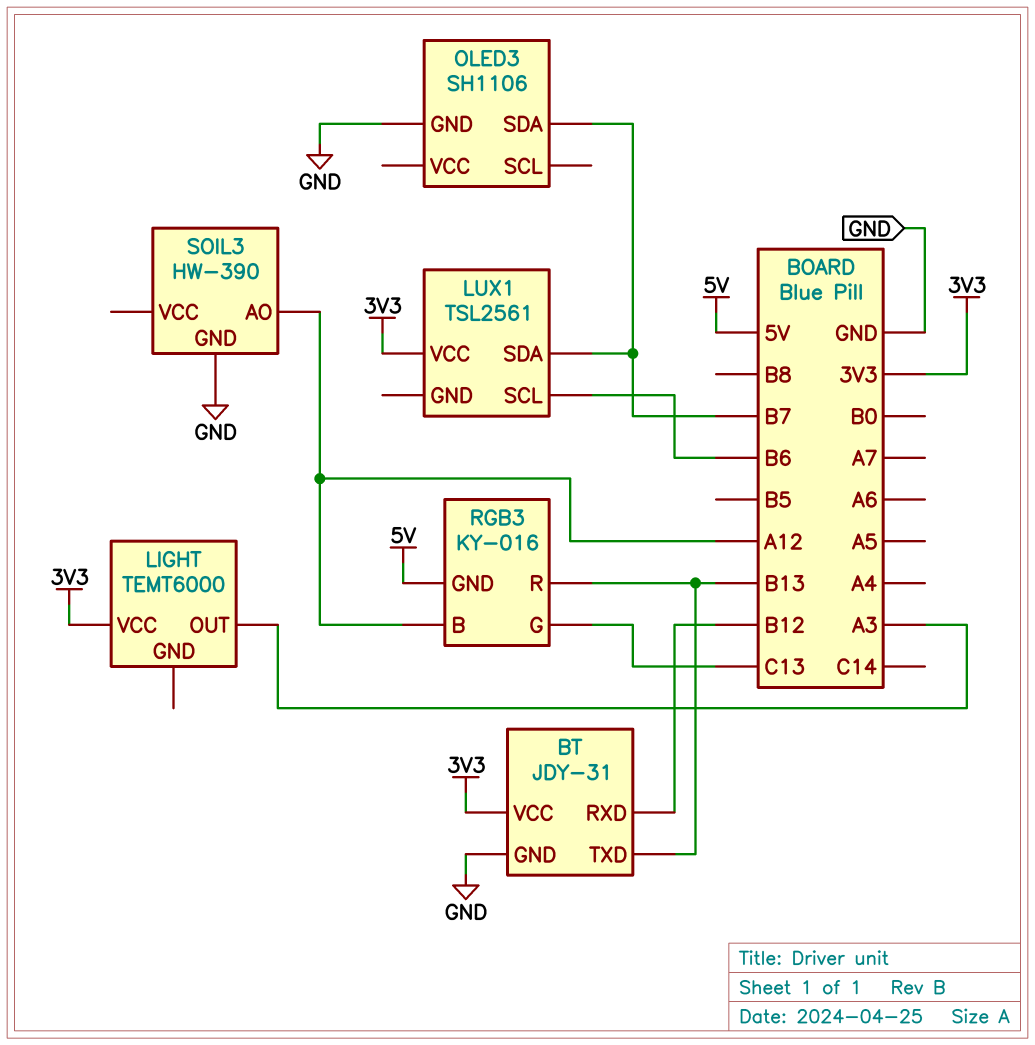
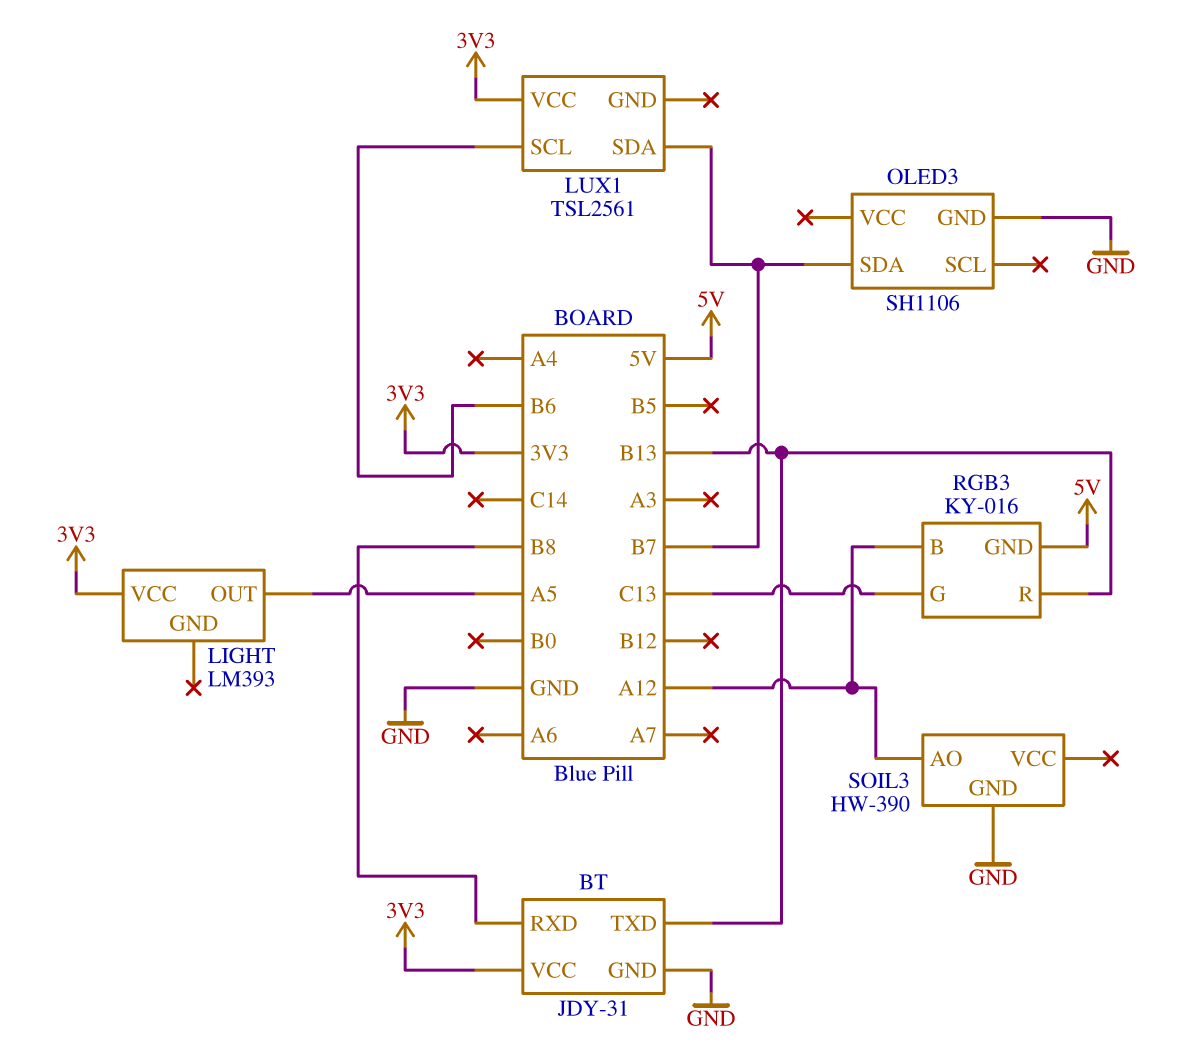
BT pin RXD: B12 -> B8
LIGHT: TEMT6000 -> LM393
LIGHT pin OUT: A3 -> A5

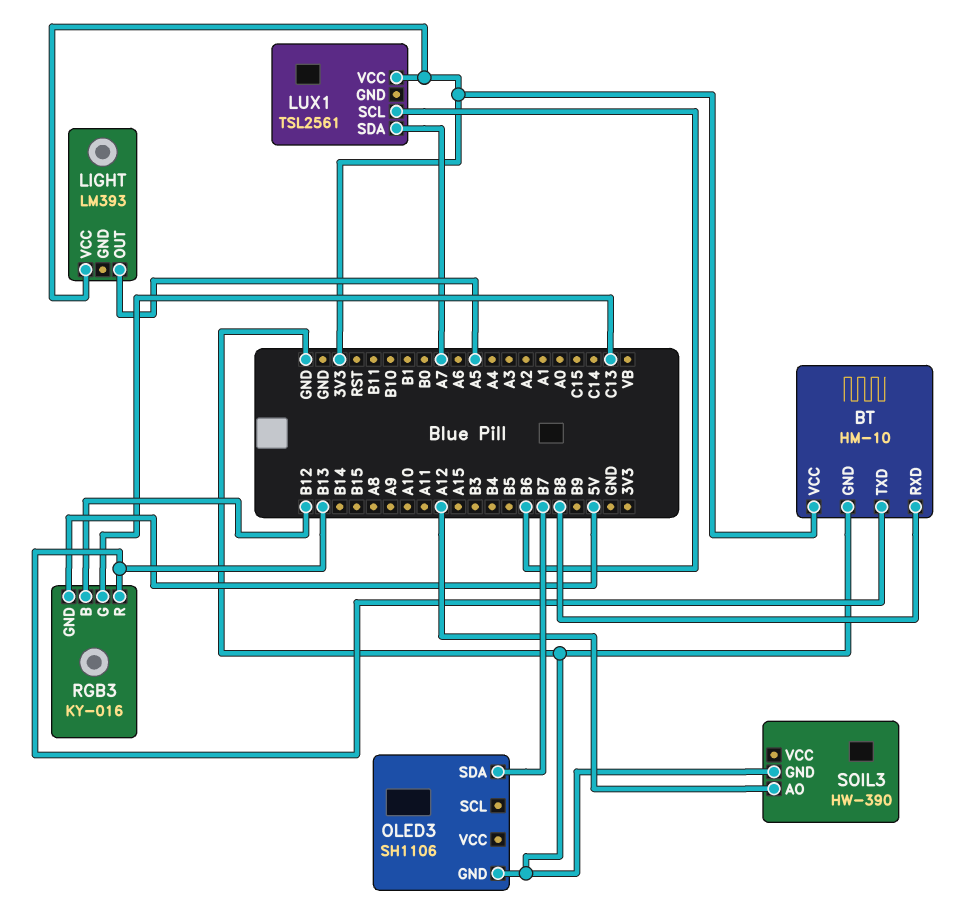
BT: JDY-31 -> HM-10
LUX1 pin SDA: B7 -> A7
RGB3 pin B: A12 -> B12

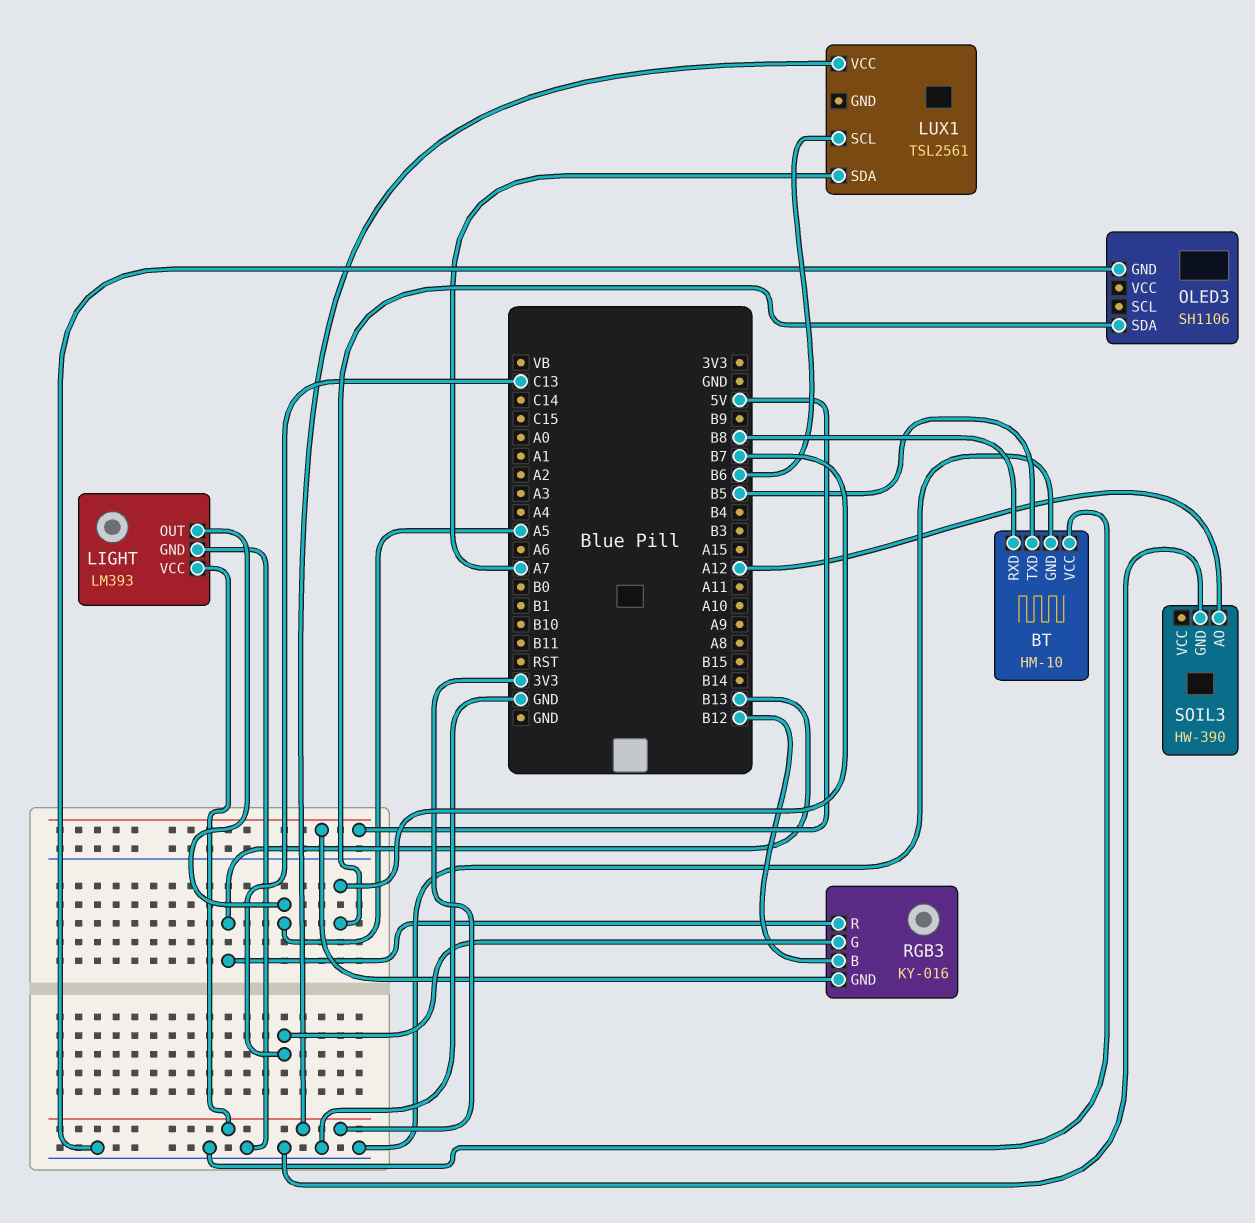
BT pin TXD: B13 -> B5
BT pin VCC: 3V3 -> GND
LIGHT pin GND: none -> GND

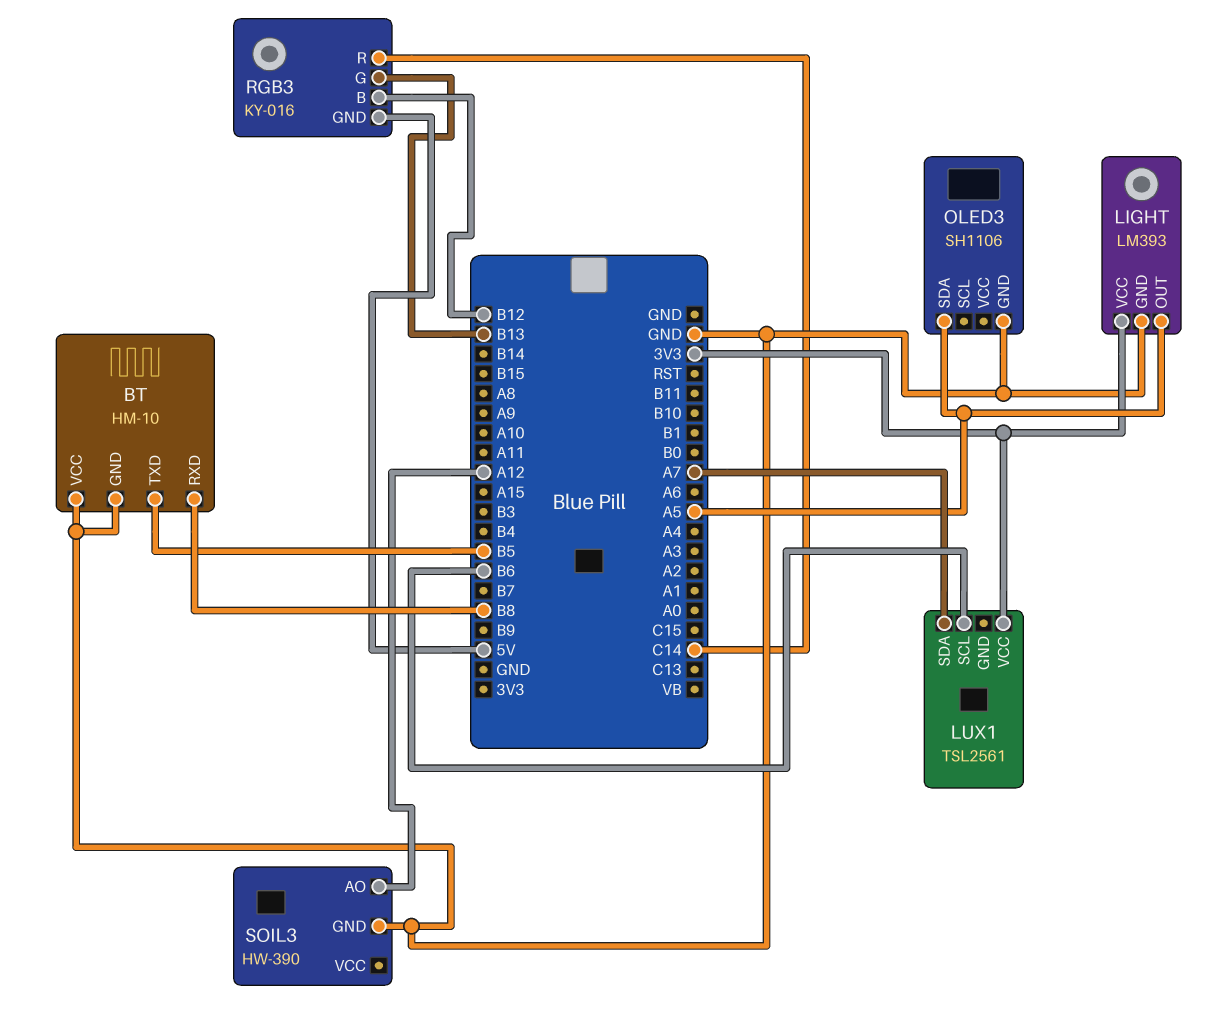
OLED3 pin SDA: B7 -> A5
RGB3 pin G: C13 -> B13
RGB3 pin R: B13 -> C14

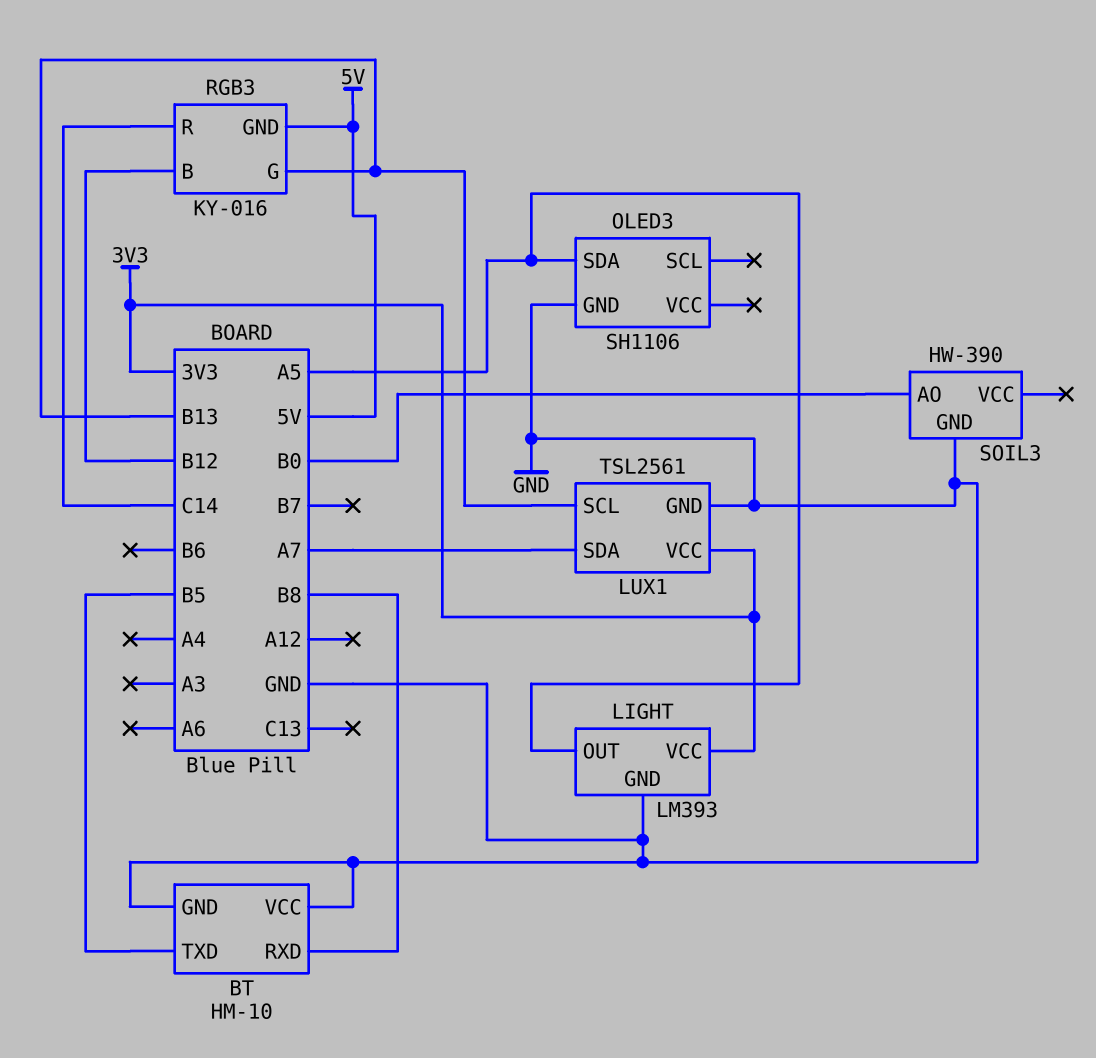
LUX1 pin GND: none -> GND
LUX1 pin SCL: B6 -> B13
SOIL3 pin AO: A12 -> B0

